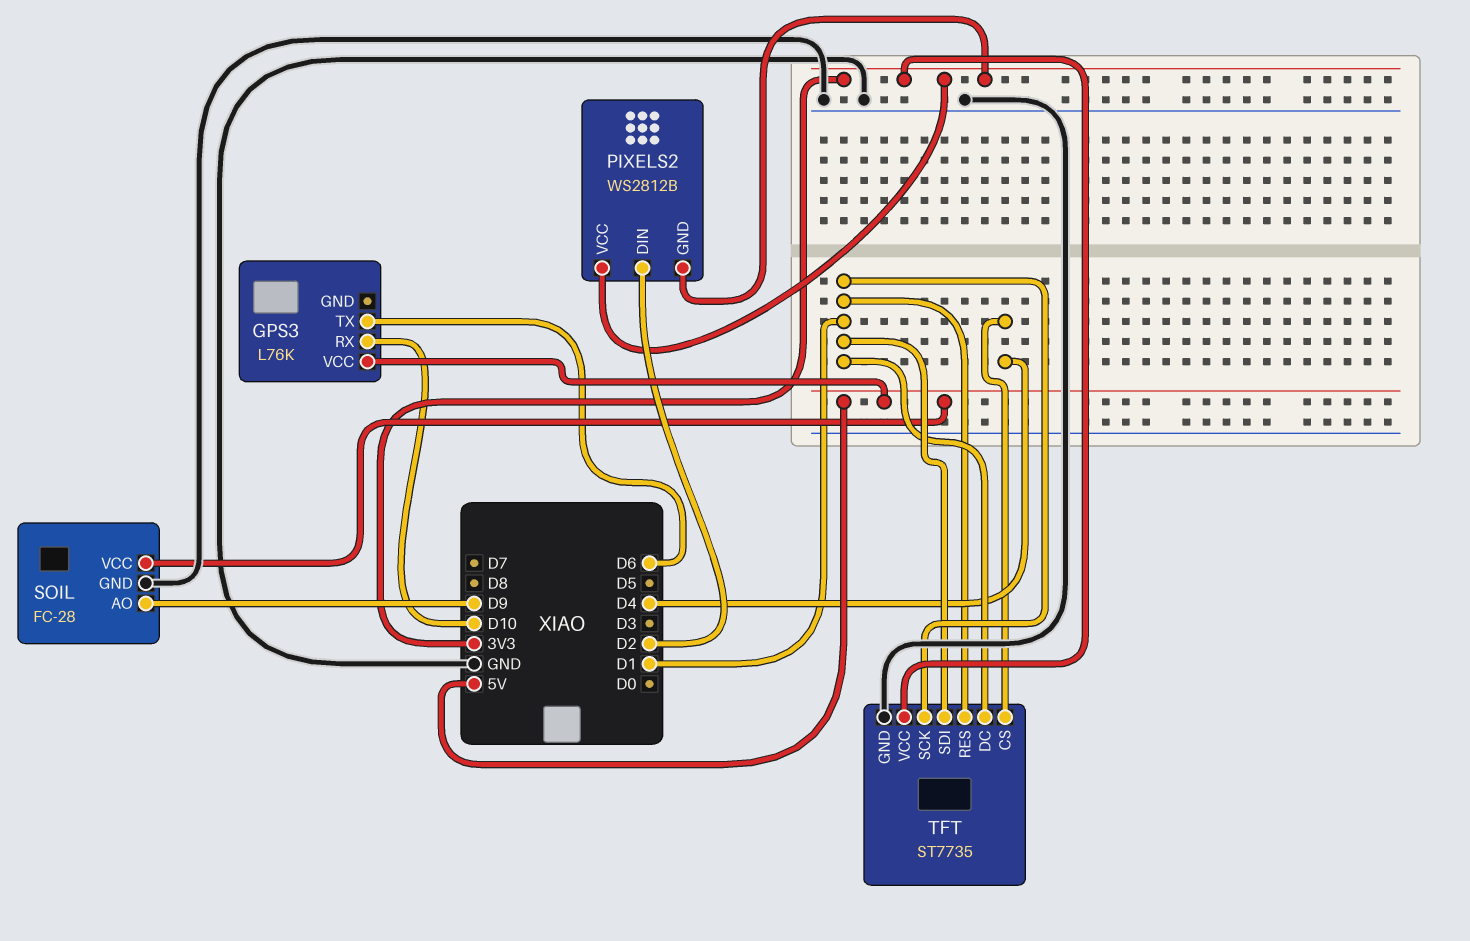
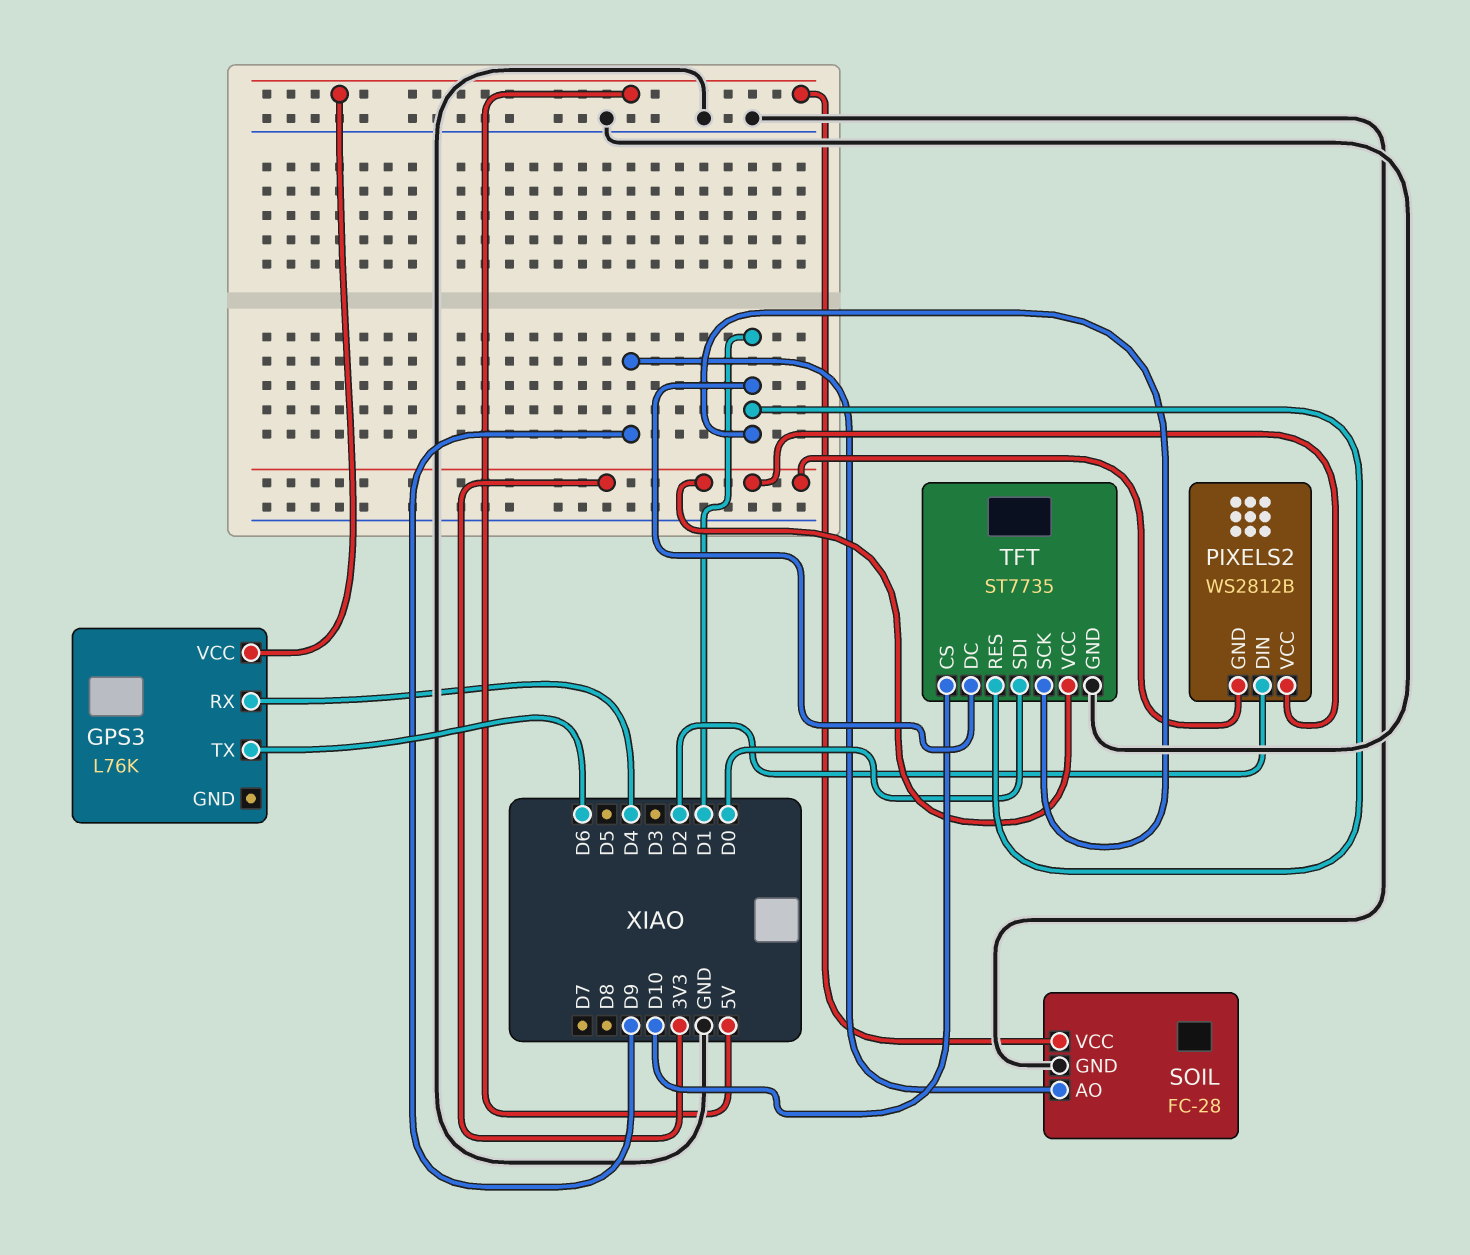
GPS3 pin RX: D10 -> D4
TFT pin CS: D4 -> D10
TFT pin SDI: D1 -> D0

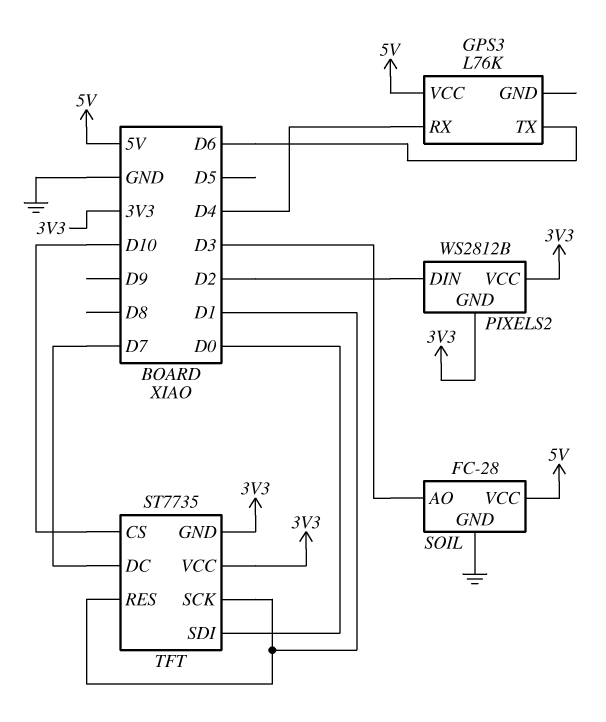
SOIL pin AO: D9 -> D3
TFT pin DC: D1 -> D7
TFT pin GND: GND -> 3V3

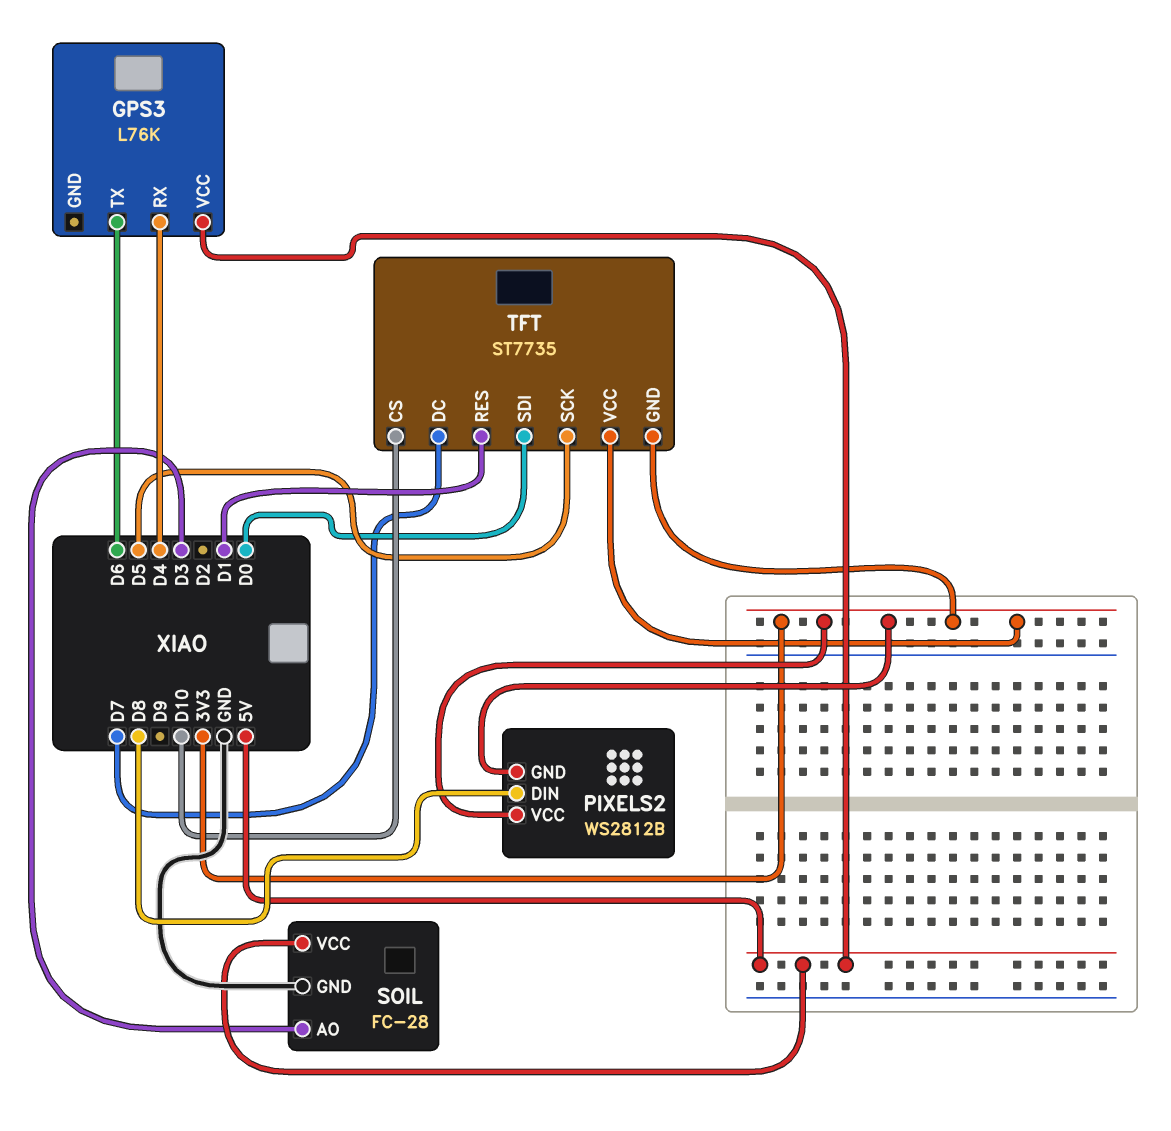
PIXELS2 pin DIN: D2 -> D8
TFT pin SCK: D1 -> D5

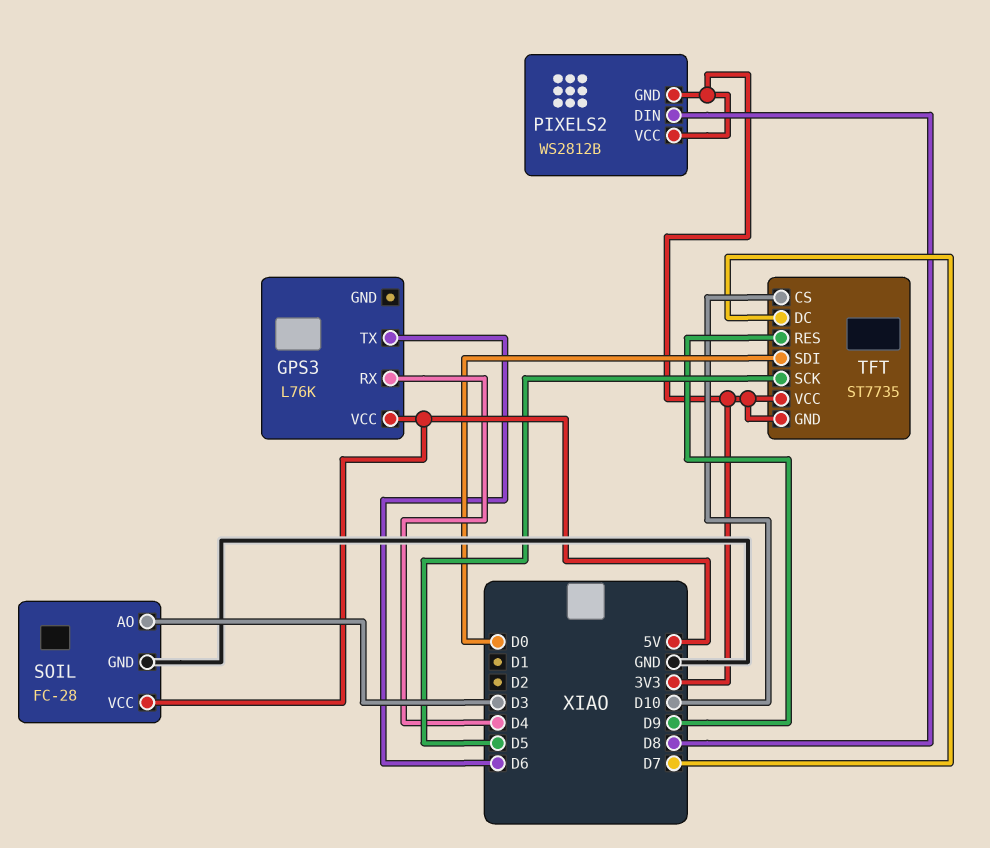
TFT pin RES: D1 -> D9

